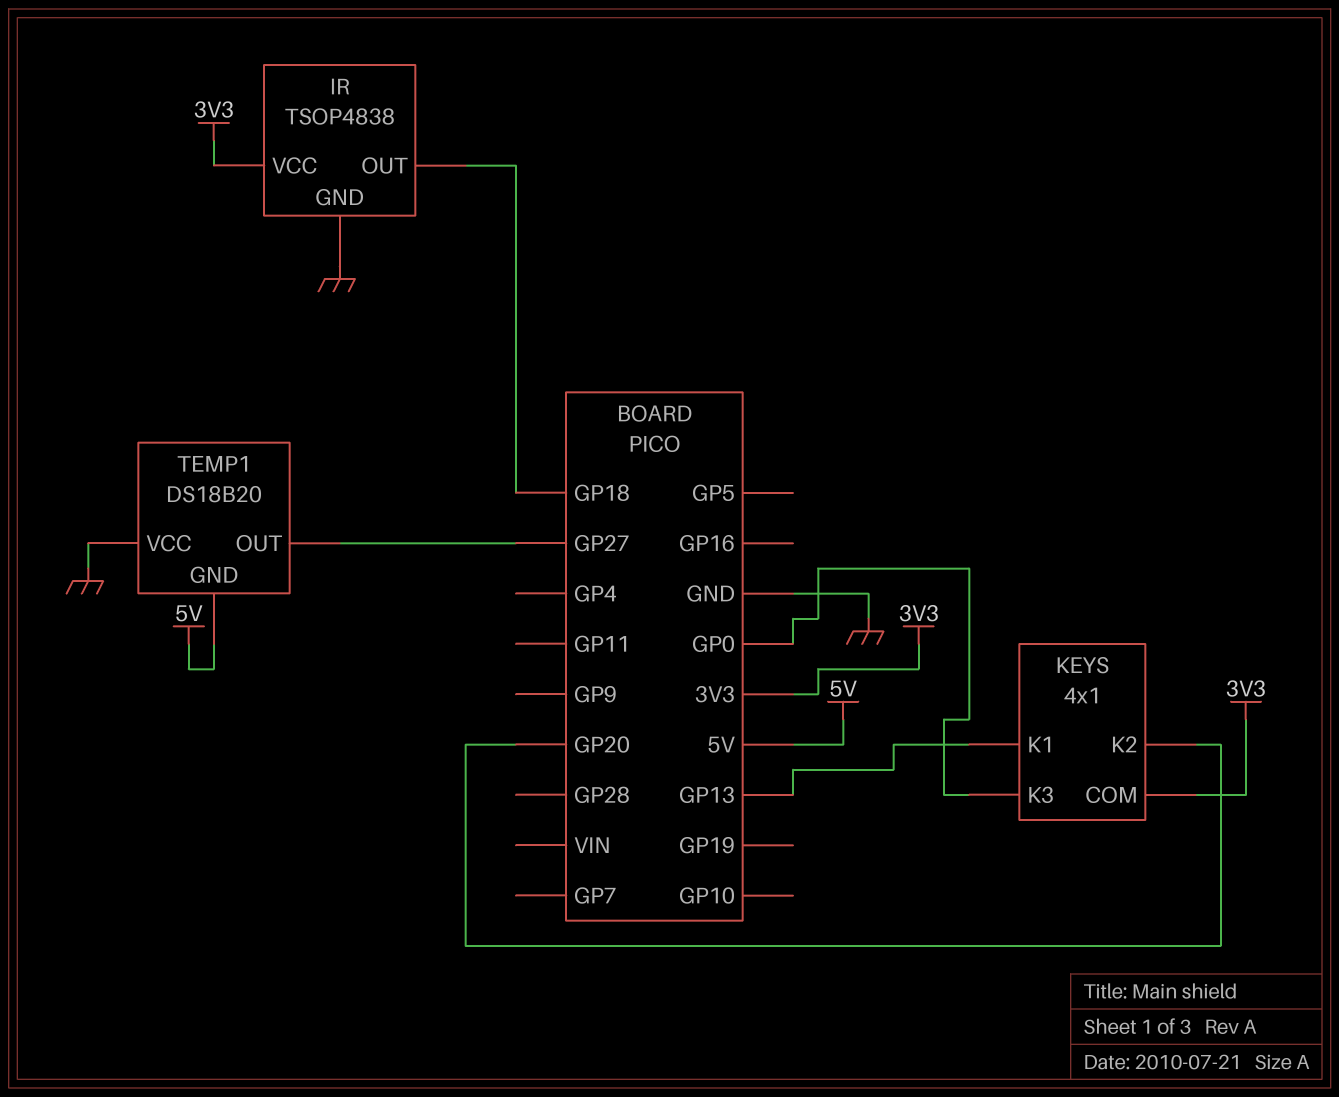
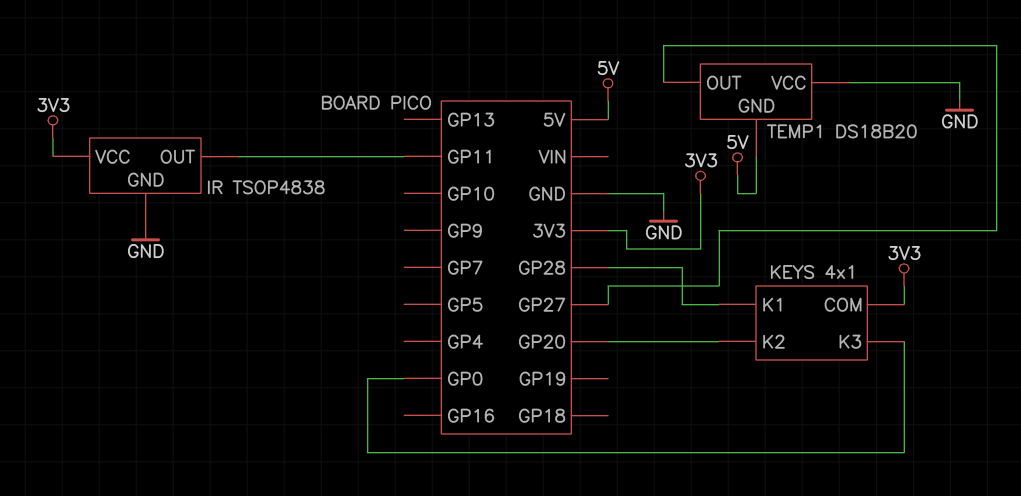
IR pin OUT: GP18 -> GP11
KEYS pin K1: GP13 -> GP28

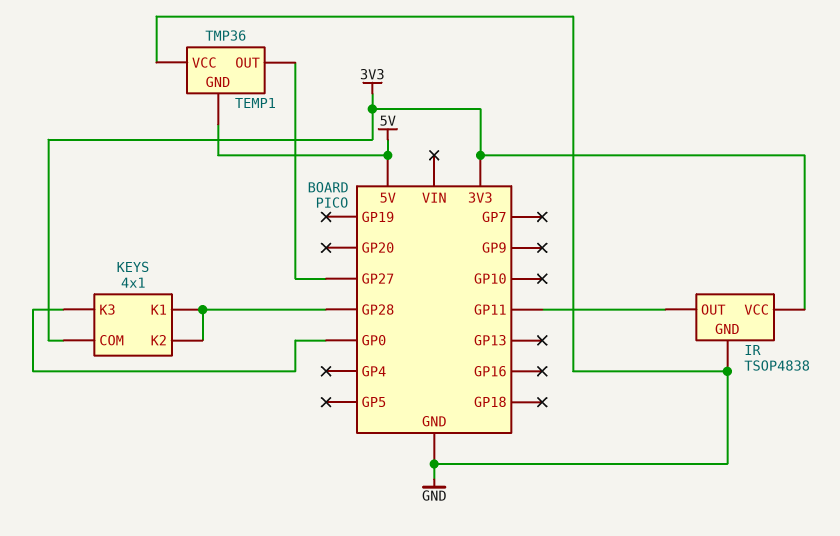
KEYS pin K2: GP20 -> GP28
TEMP1: DS18B20 -> TMP36

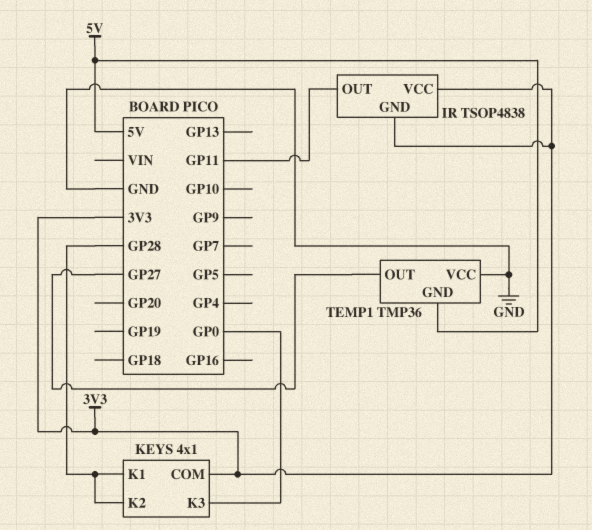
IR pin GND: GND -> 3V3

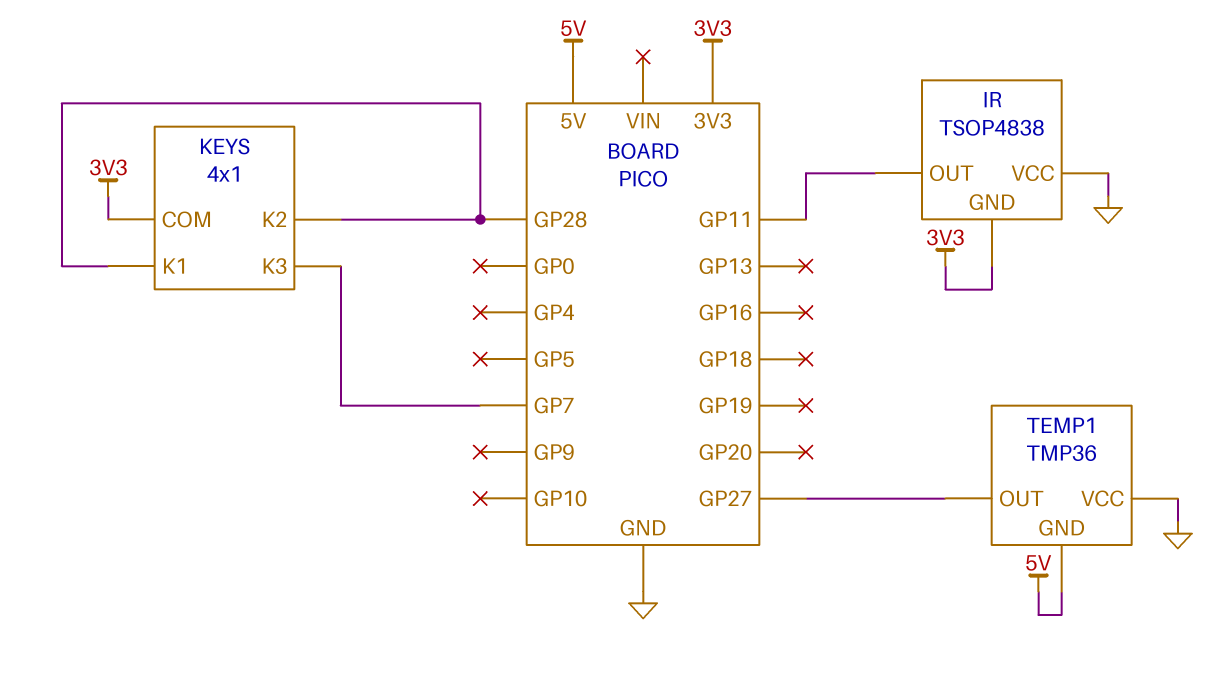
IR pin VCC: 3V3 -> GND
KEYS pin K3: GP0 -> GP7

